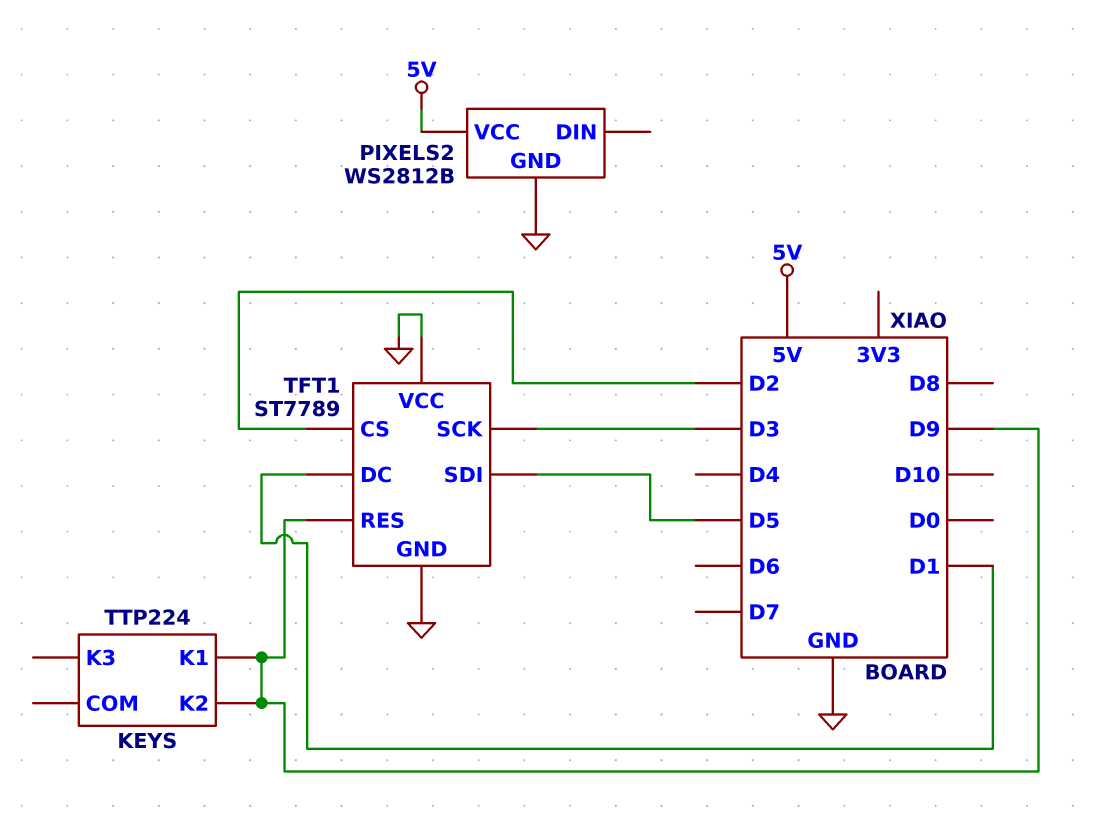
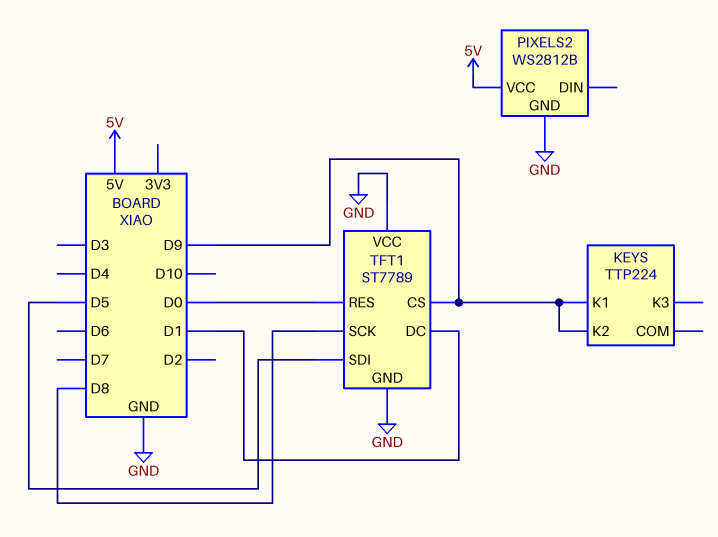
TFT1 pin CS: D2 -> D9
TFT1 pin RES: D9 -> D0
TFT1 pin SCK: D3 -> D8

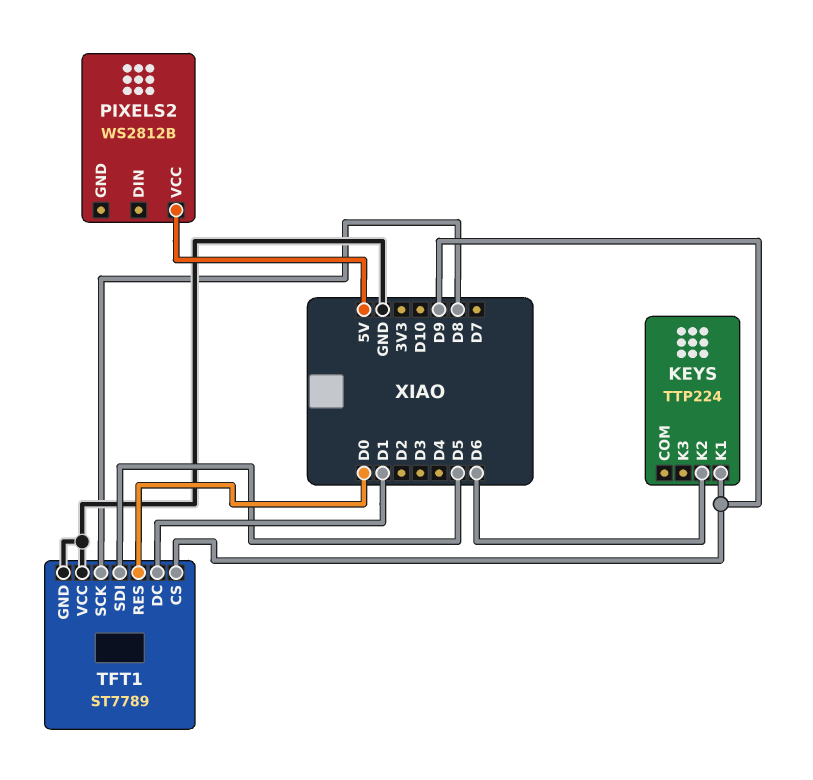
KEYS pin K2: D9 -> D6
PIXELS2 pin GND: GND -> none

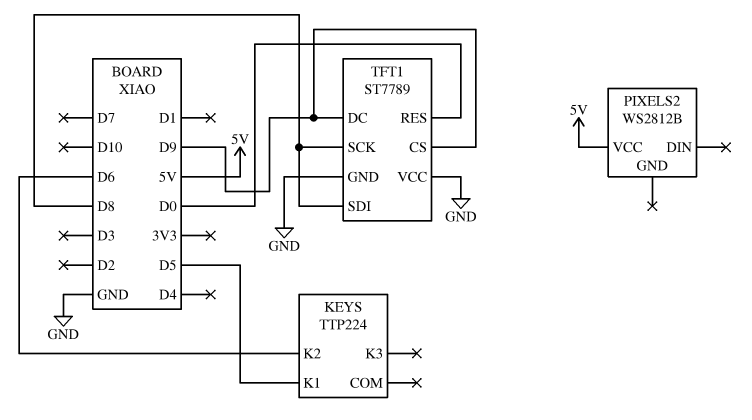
KEYS pin K1: D9 -> D5
TFT1 pin DC: D1 -> D9
TFT1 pin SDI: D5 -> D8

